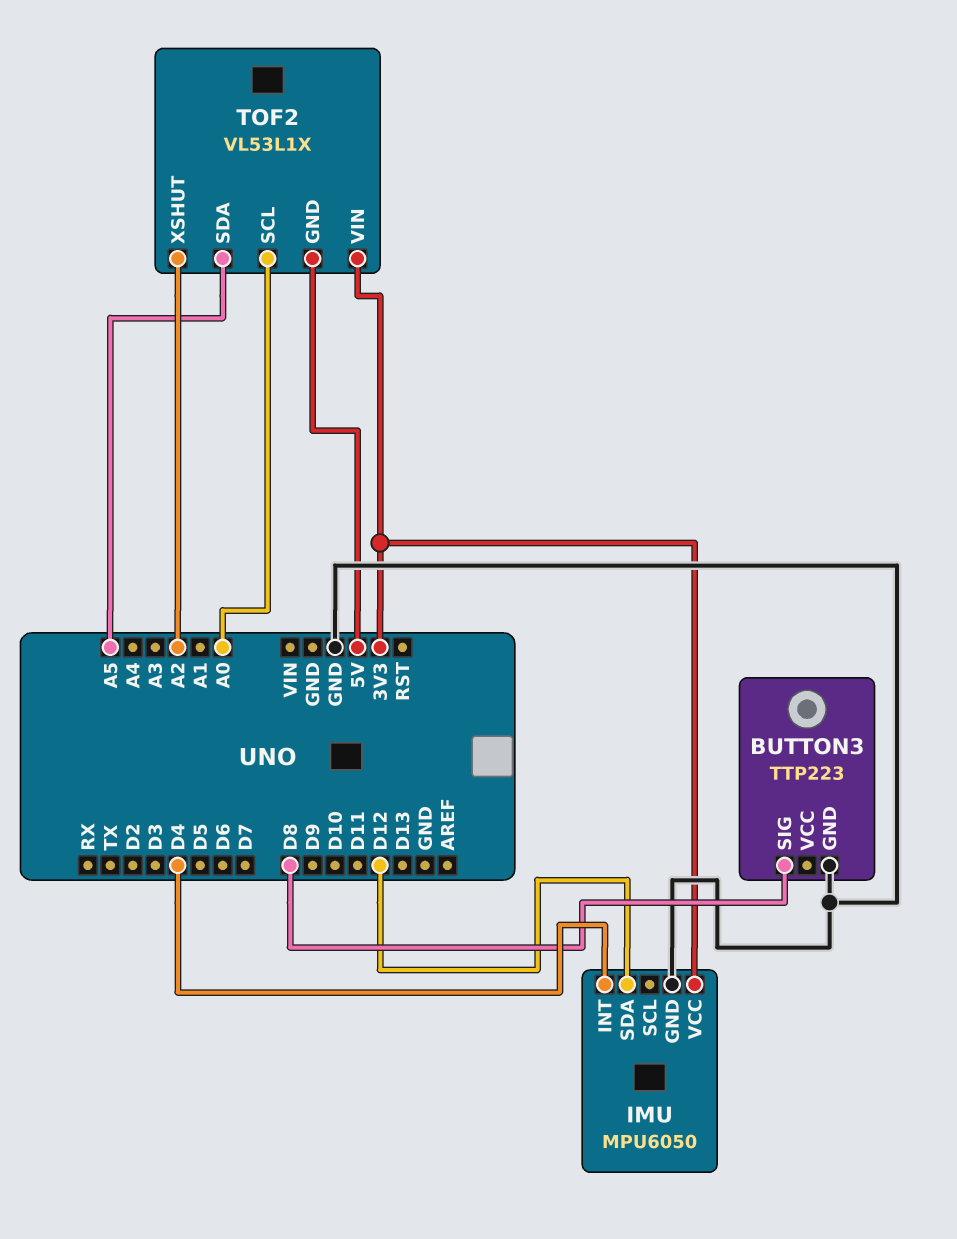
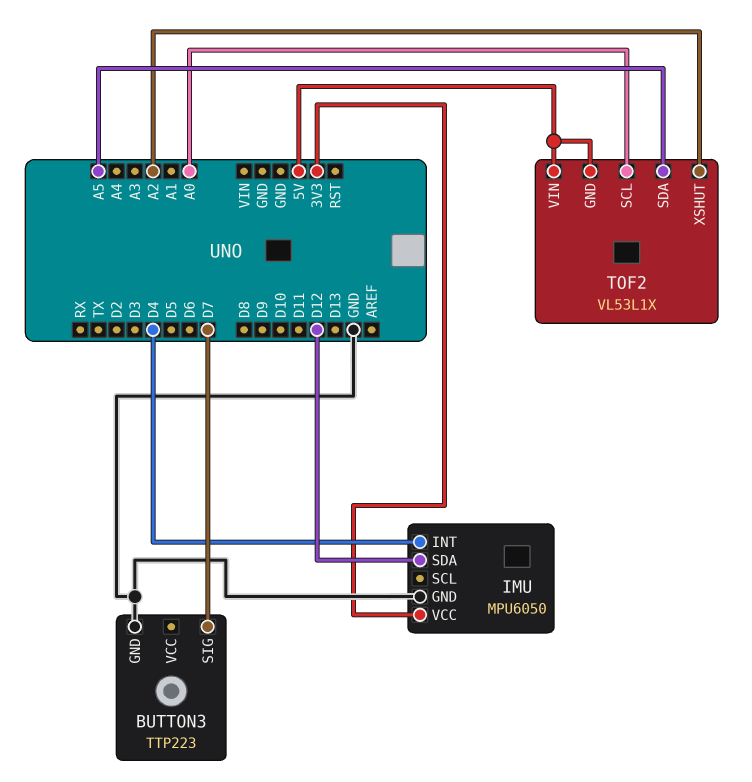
BUTTON3 pin SIG: D8 -> D7
TOF2 pin VIN: 3V3 -> 5V

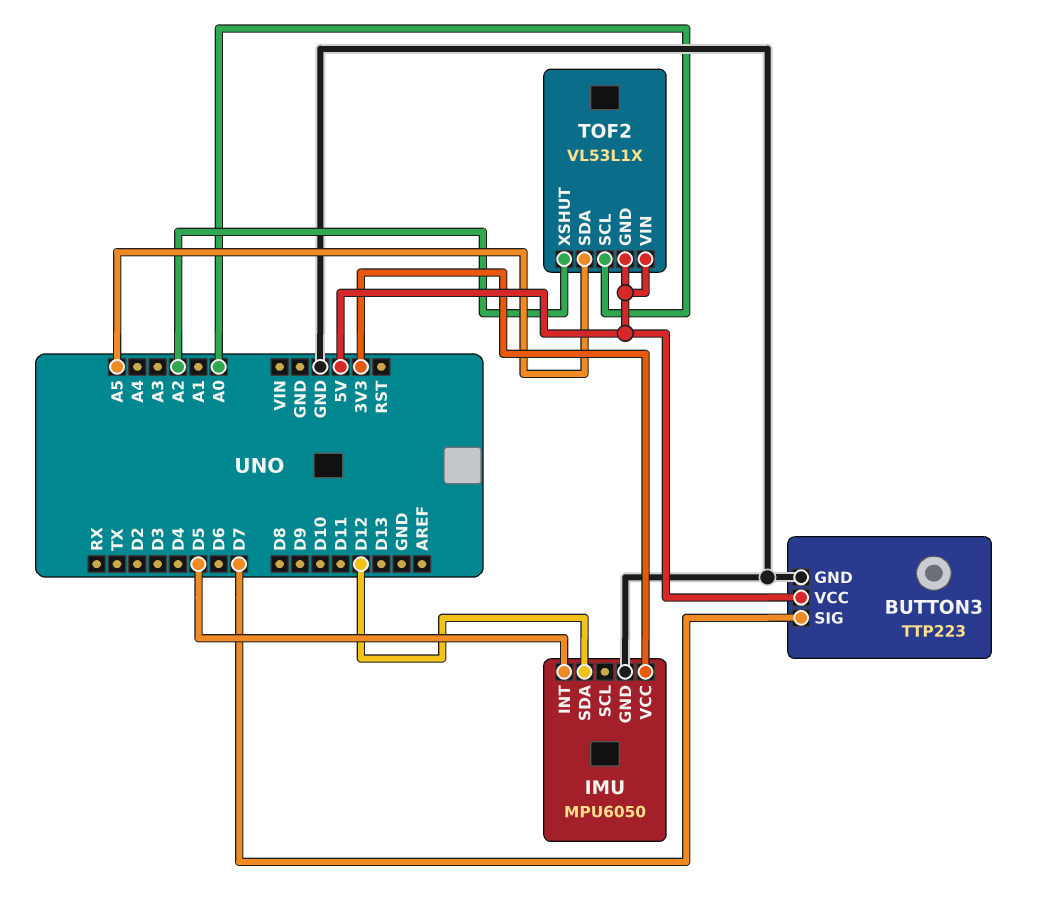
BUTTON3 pin VCC: none -> 5V
IMU pin INT: D4 -> D5

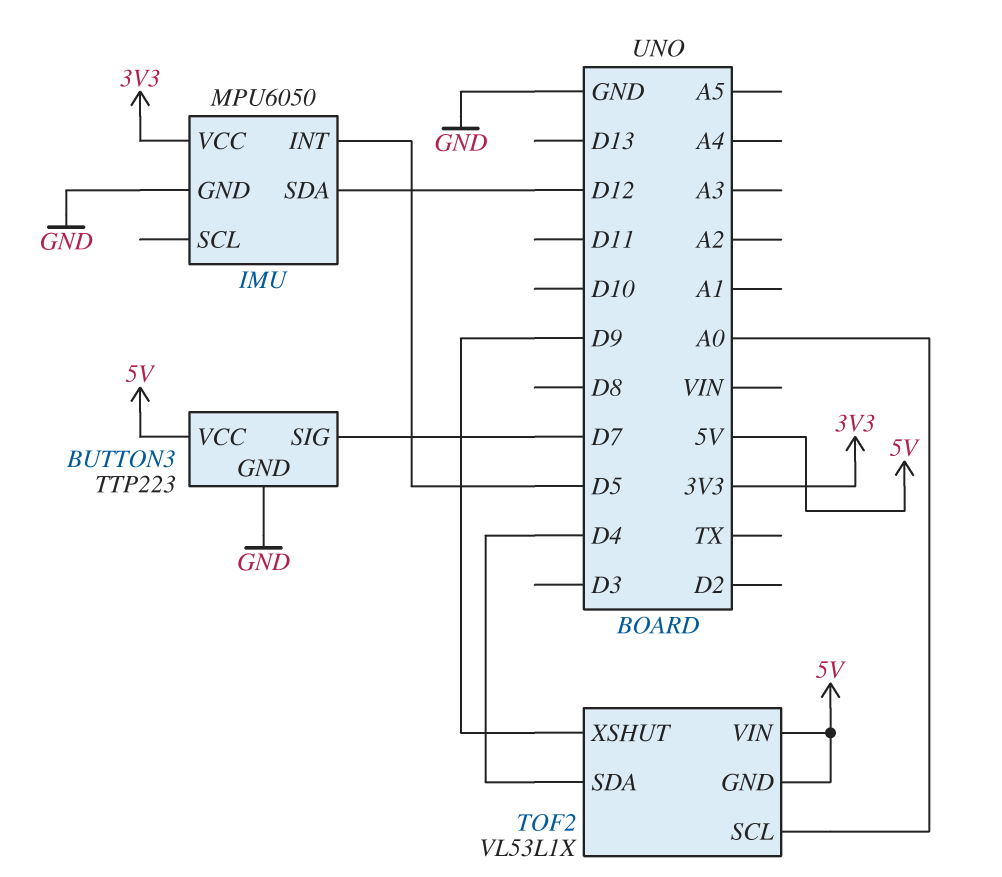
TOF2 pin SDA: A5 -> D4
TOF2 pin XSHUT: A2 -> D9

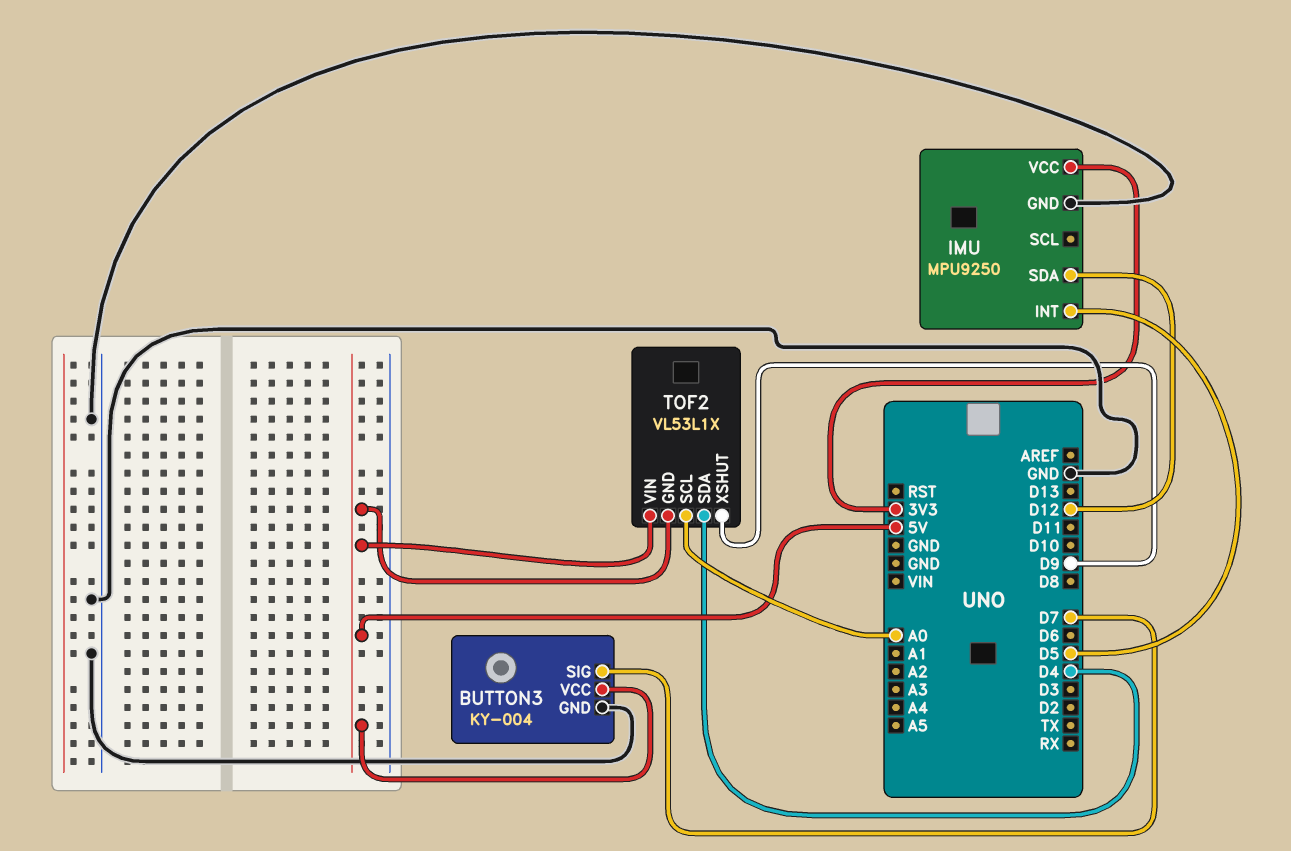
BUTTON3: TTP223 -> KY-004
IMU: MPU6050 -> MPU9250

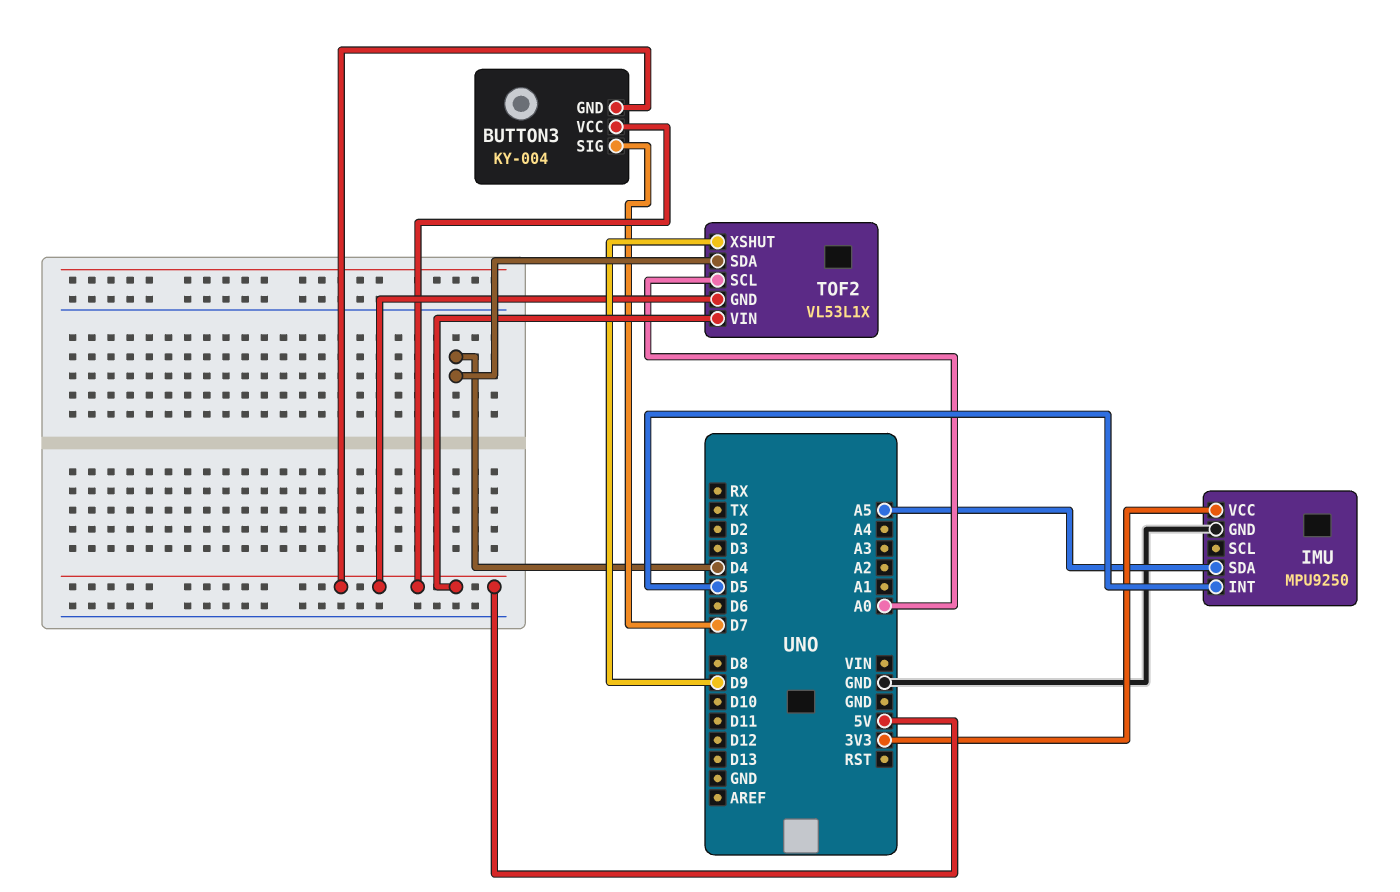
BUTTON3 pin GND: GND -> 5V
IMU pin SDA: D12 -> A5

